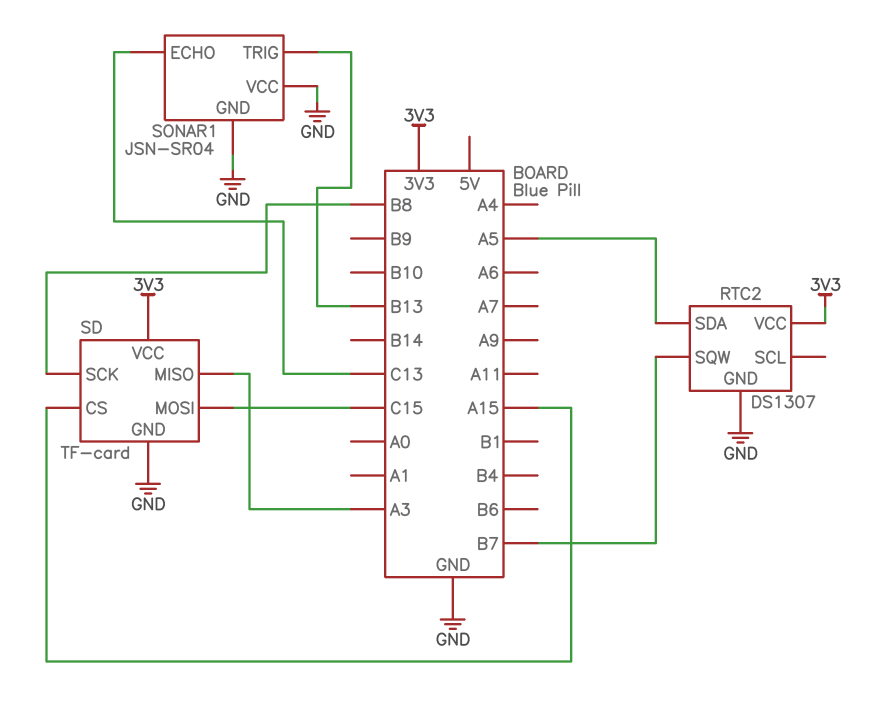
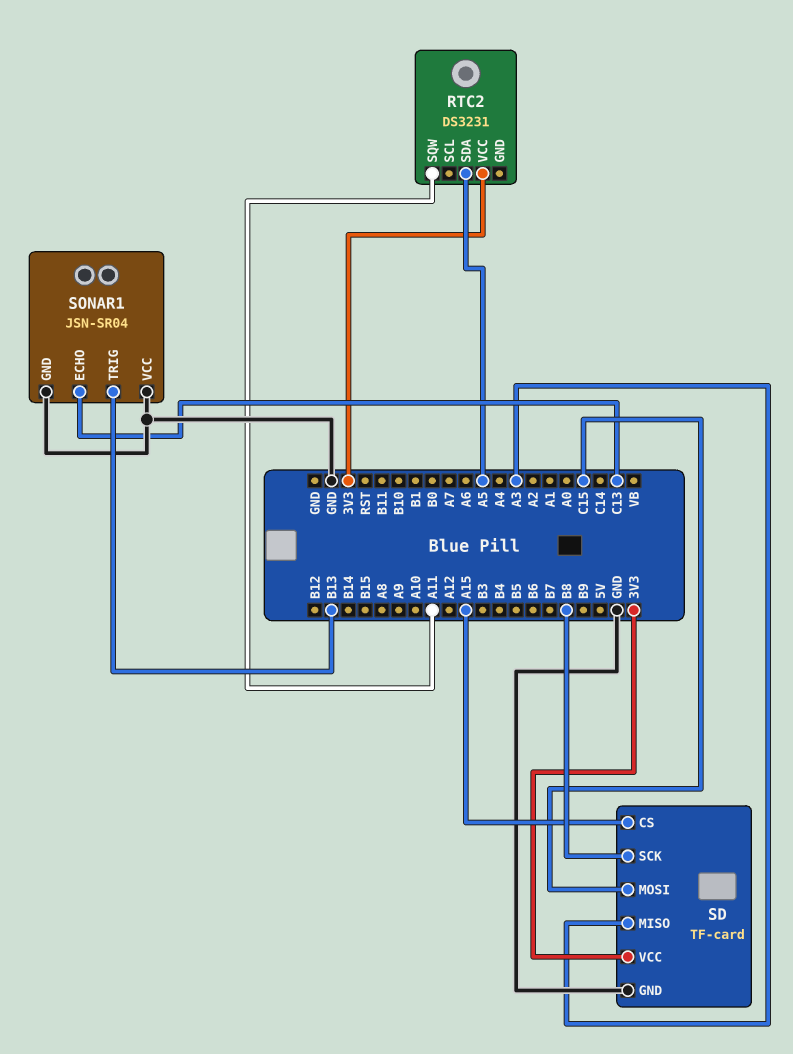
RTC2: DS1307 -> DS3231
RTC2 pin GND: GND -> none
RTC2 pin SQW: B7 -> A11

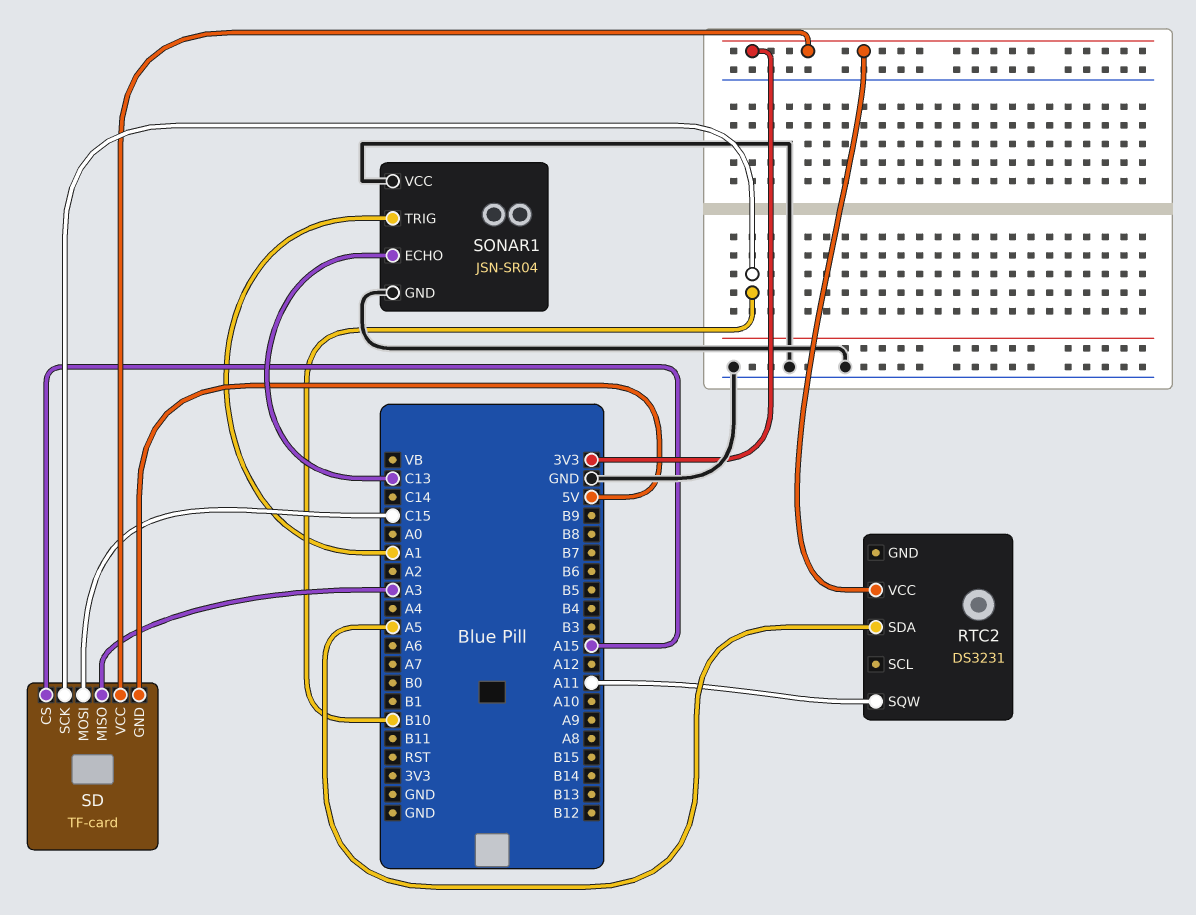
SD pin GND: GND -> 5V
SD pin SCK: B8 -> B10
SONAR1 pin TRIG: B13 -> A1

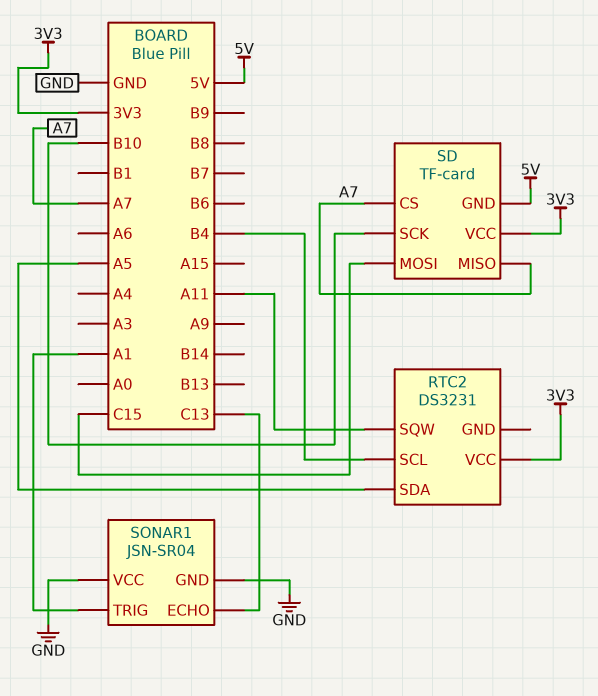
RTC2 pin SCL: none -> B4
SD pin CS: A15 -> A7
SD pin MISO: A3 -> A7

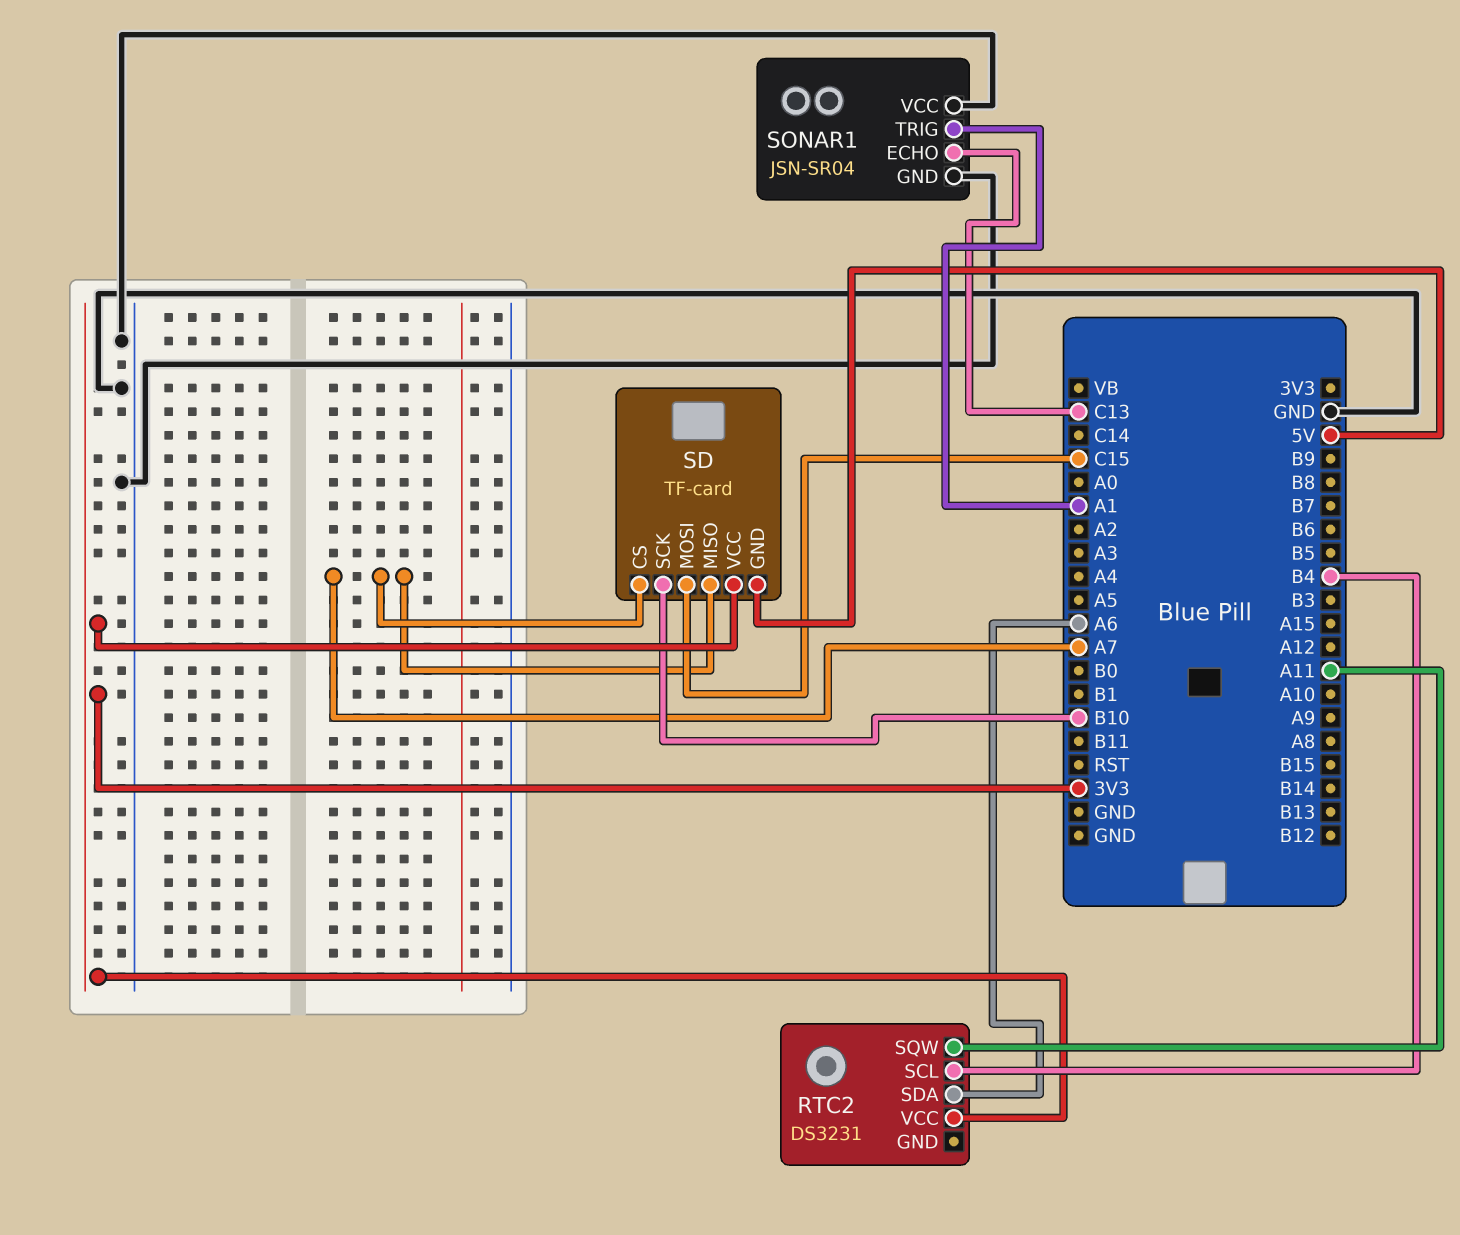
RTC2 pin SDA: A5 -> A6

